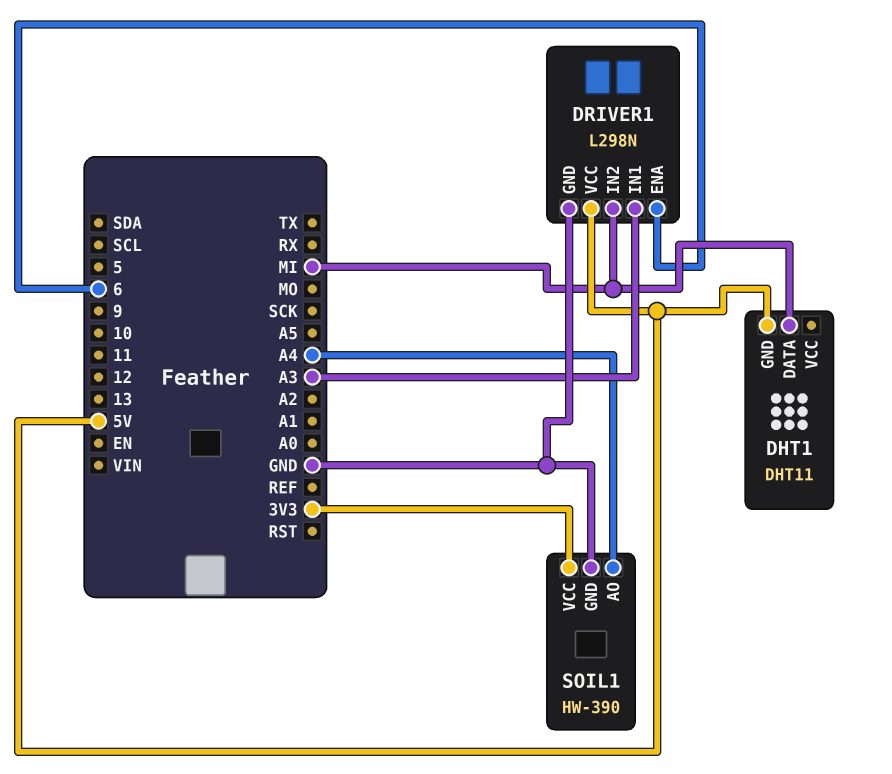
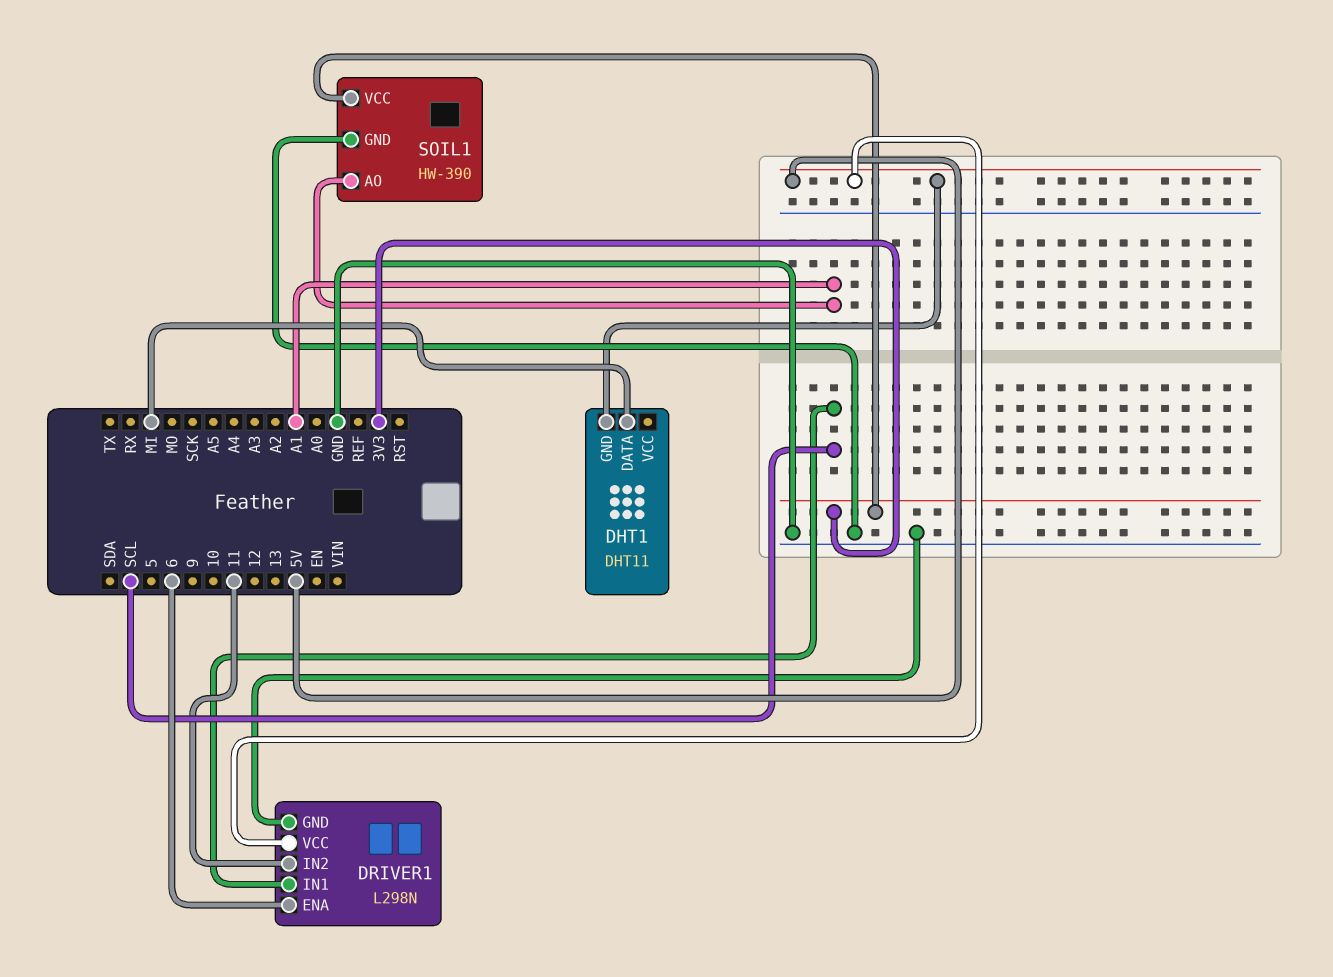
DRIVER1 pin IN1: A3 -> SCL
DRIVER1 pin IN2: MI -> 11
SOIL1 pin AO: A4 -> A1

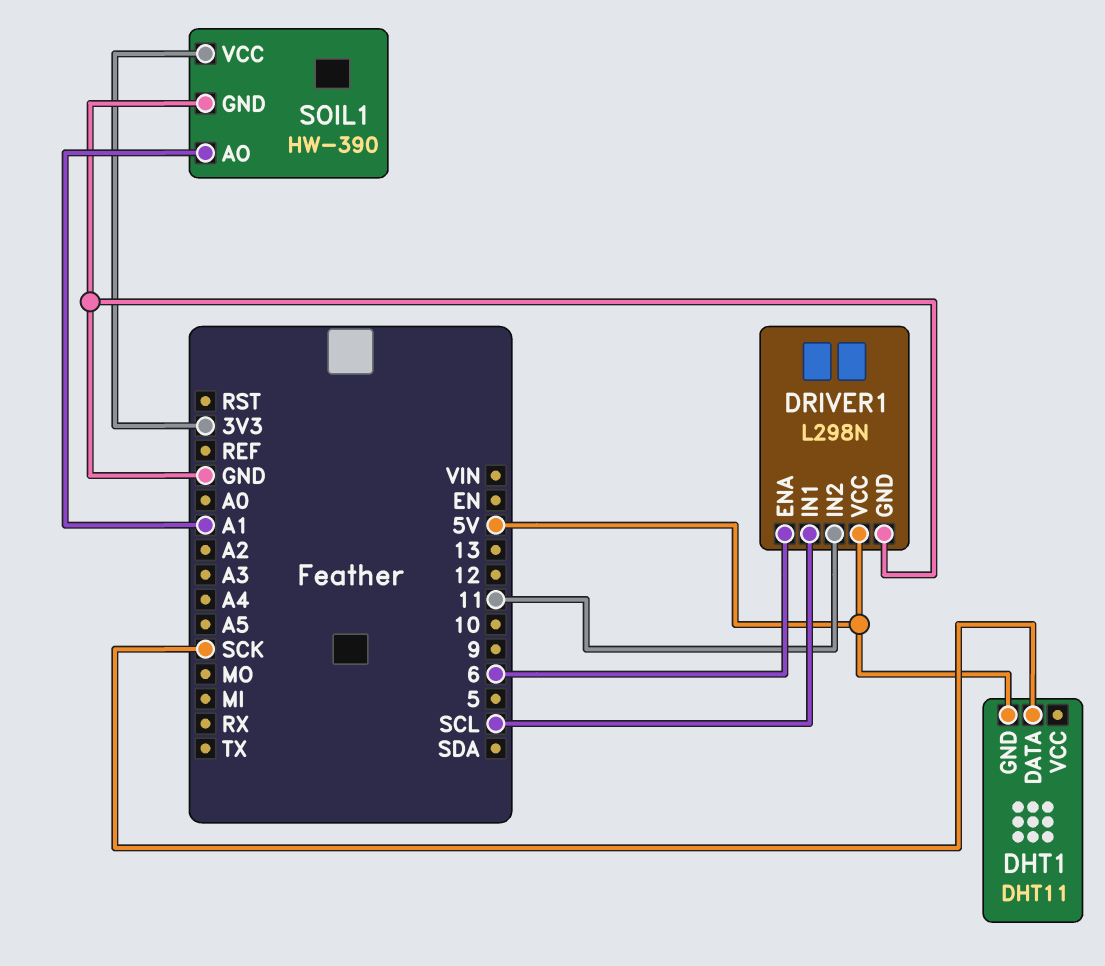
DHT1 pin DATA: MI -> SCK

